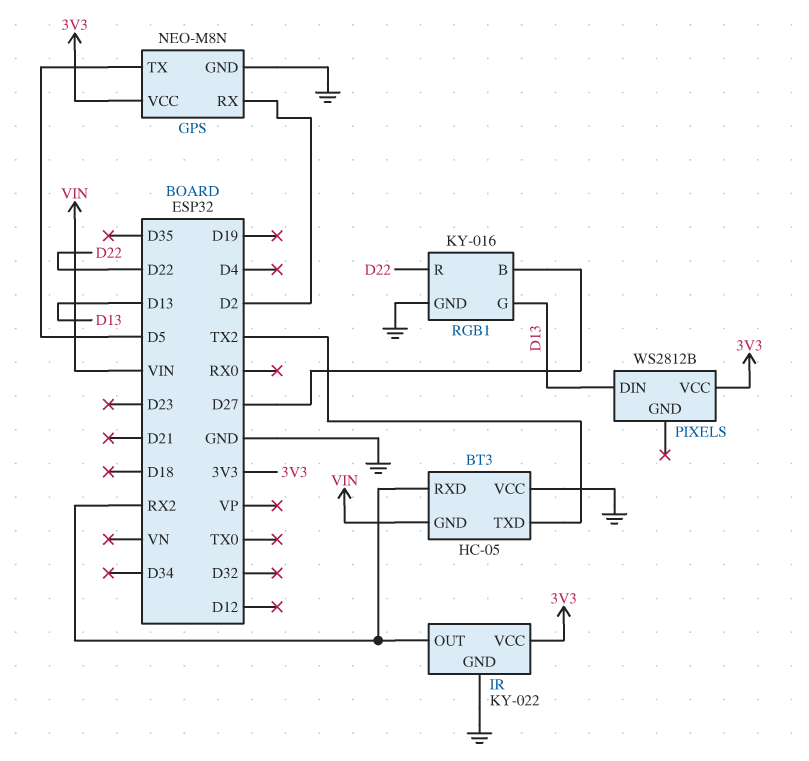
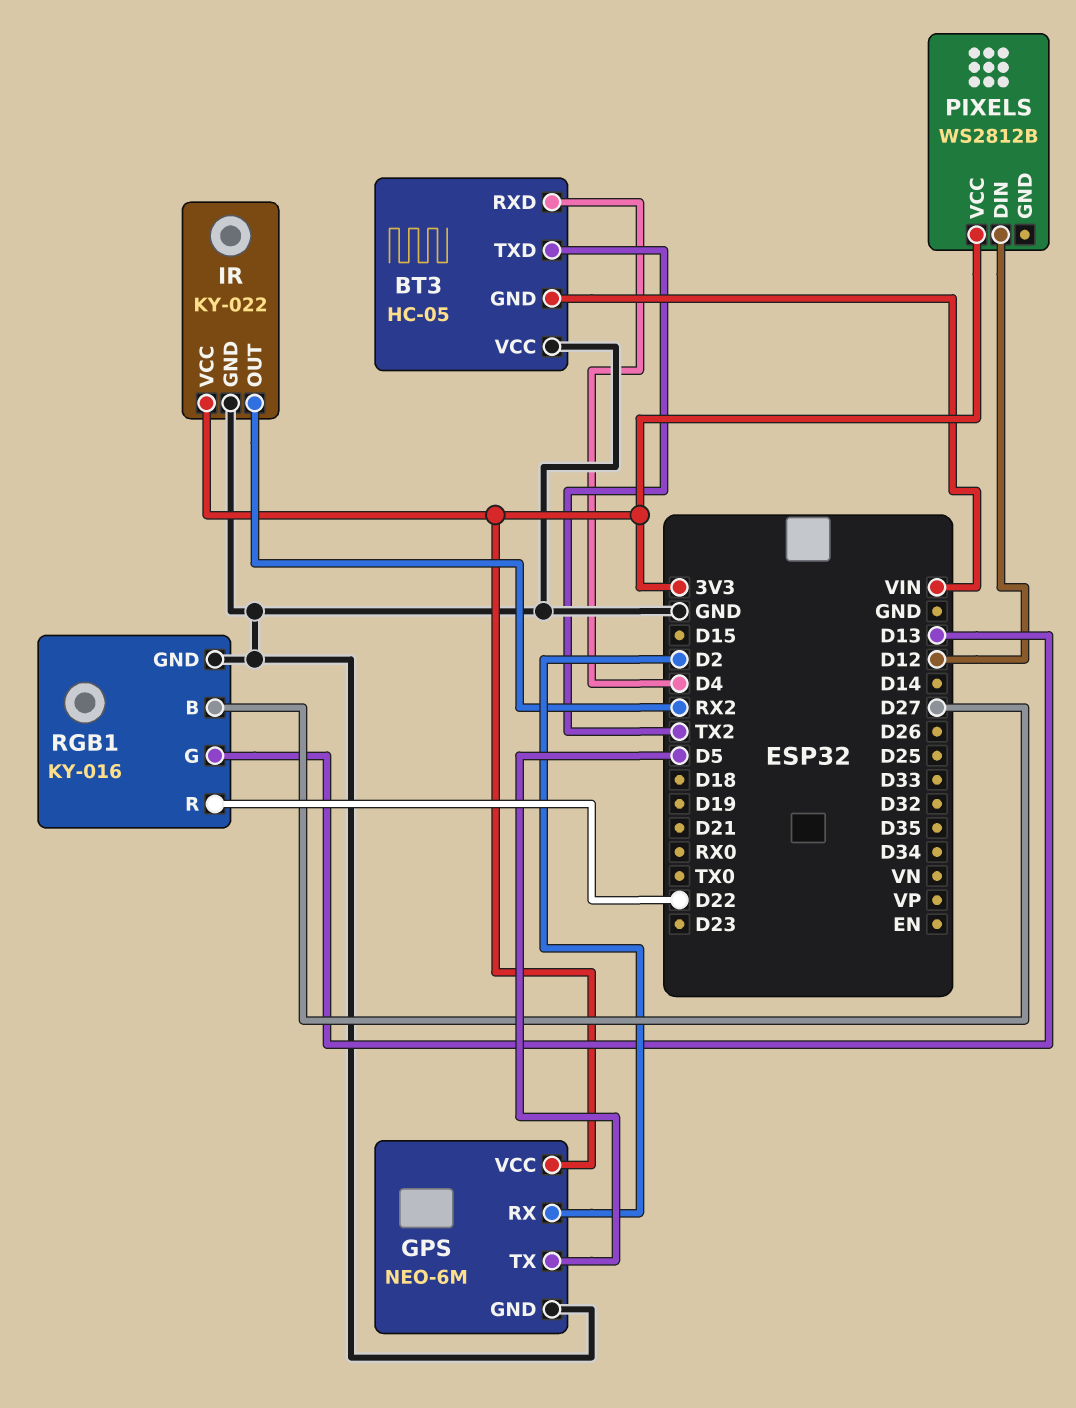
BT3 pin RXD: RX2 -> D4
GPS: NEO-M8N -> NEO-6M
PIXELS pin DIN: D13 -> D12

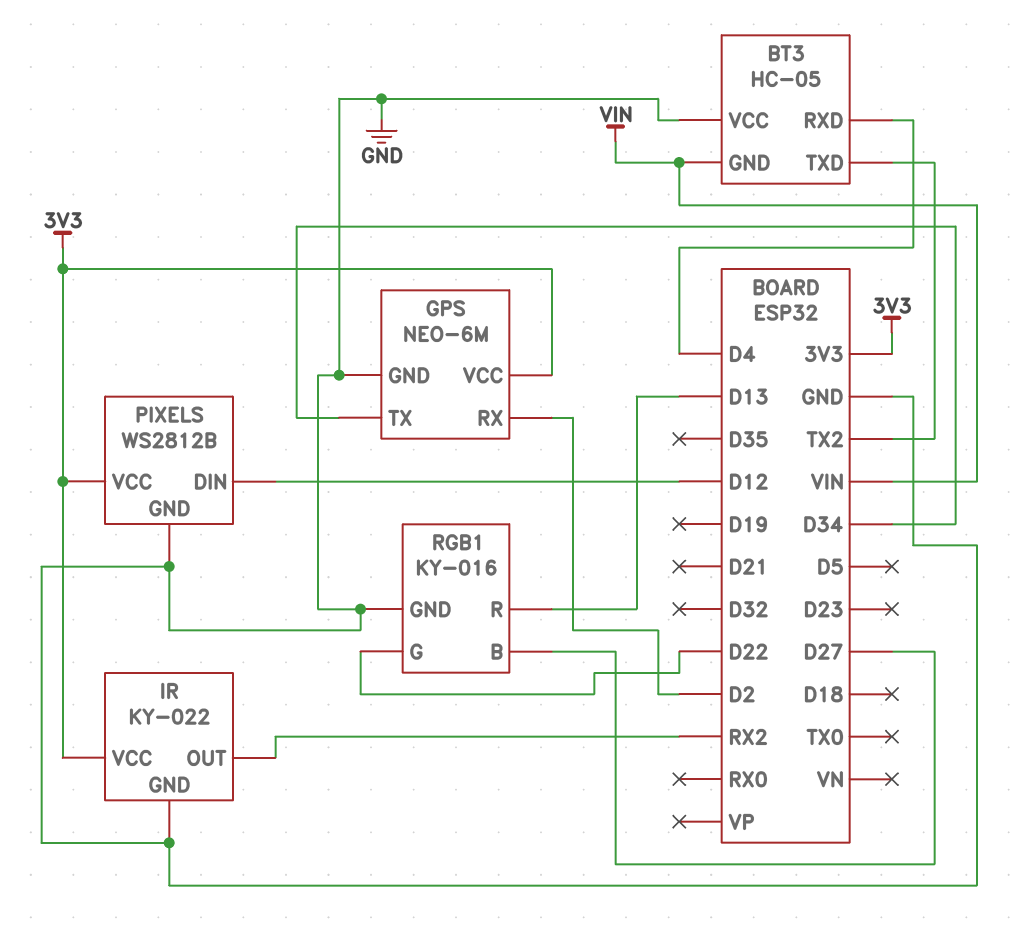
GPS pin TX: D5 -> D34
PIXELS pin GND: none -> GND
RGB1 pin G: D13 -> D22
RGB1 pin R: D22 -> D13

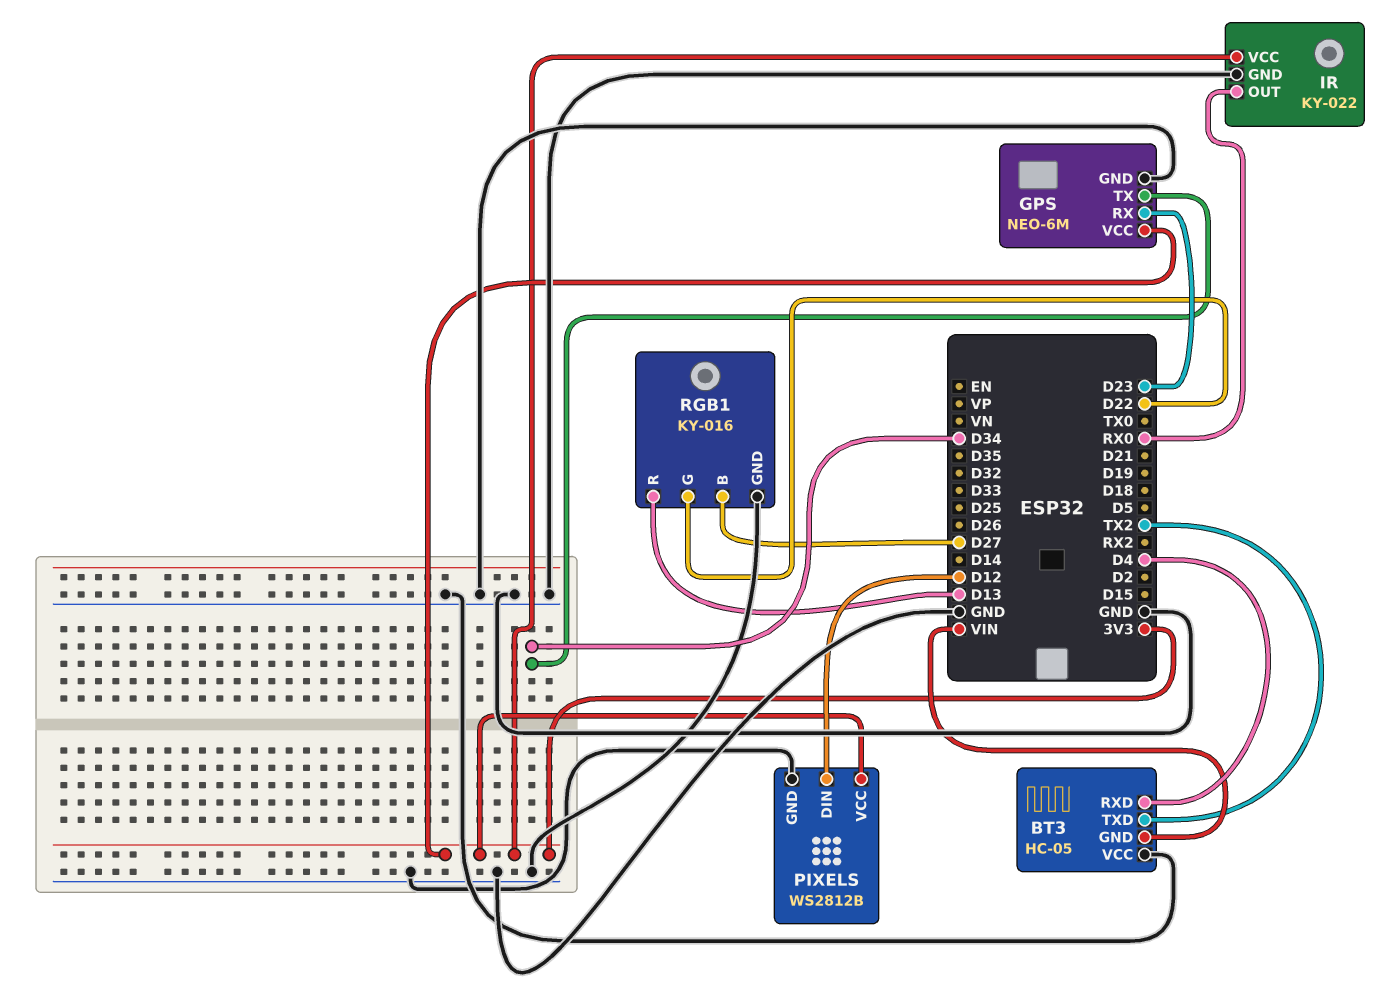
GPS pin RX: D2 -> D23
IR pin OUT: RX2 -> RX0

